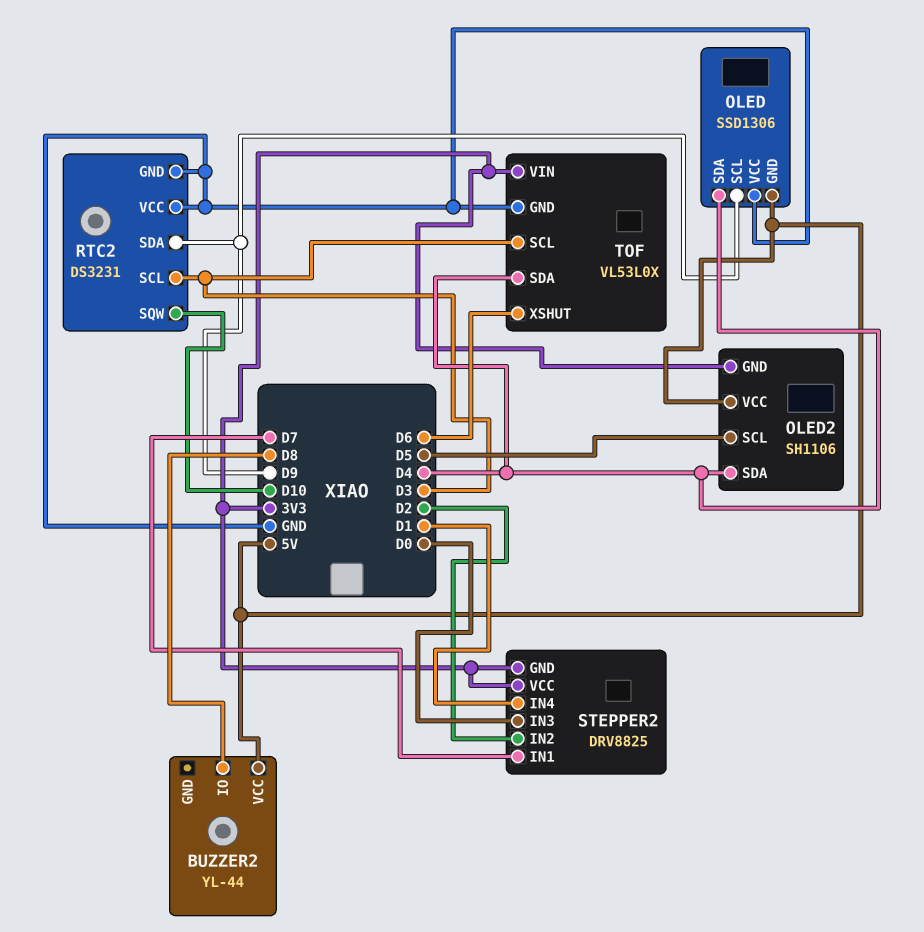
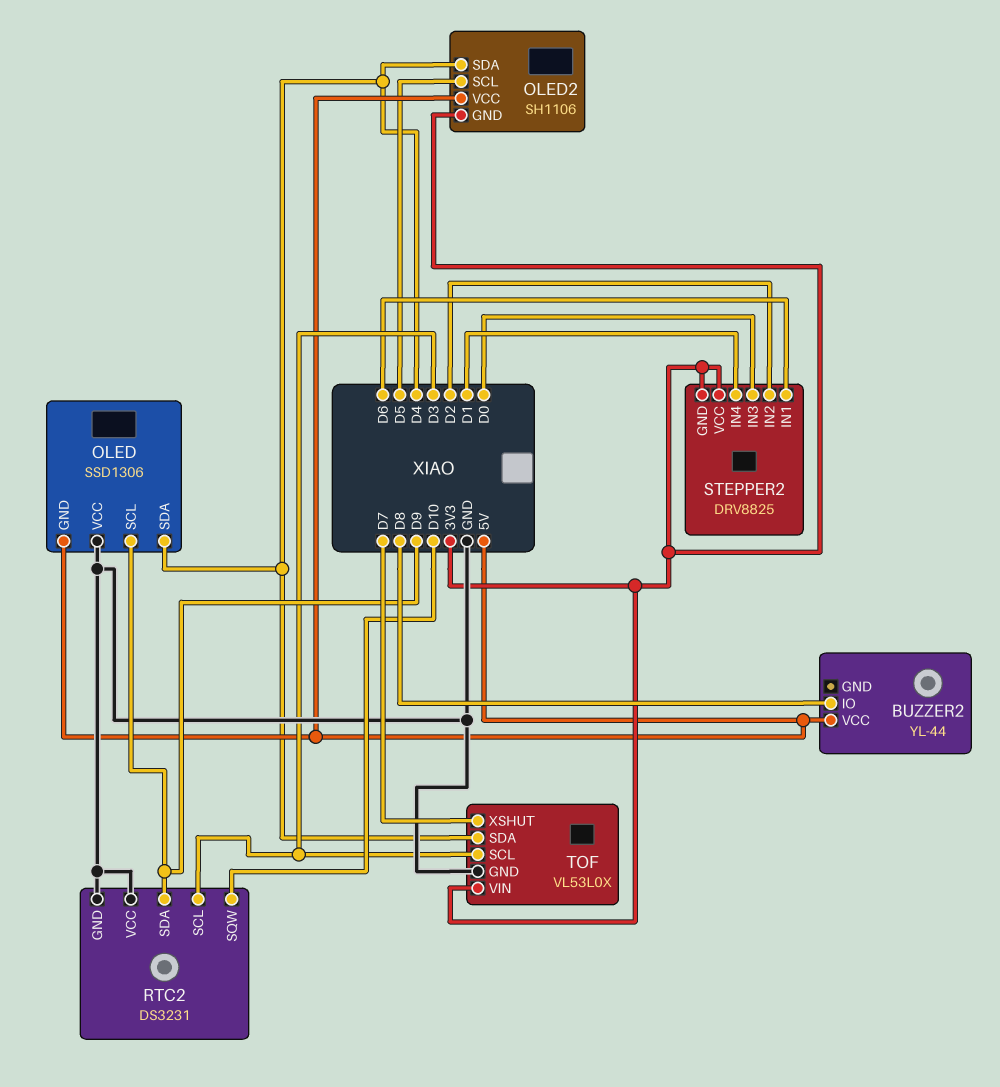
STEPPER2 pin IN1: D7 -> D6
TOF pin XSHUT: D6 -> D7

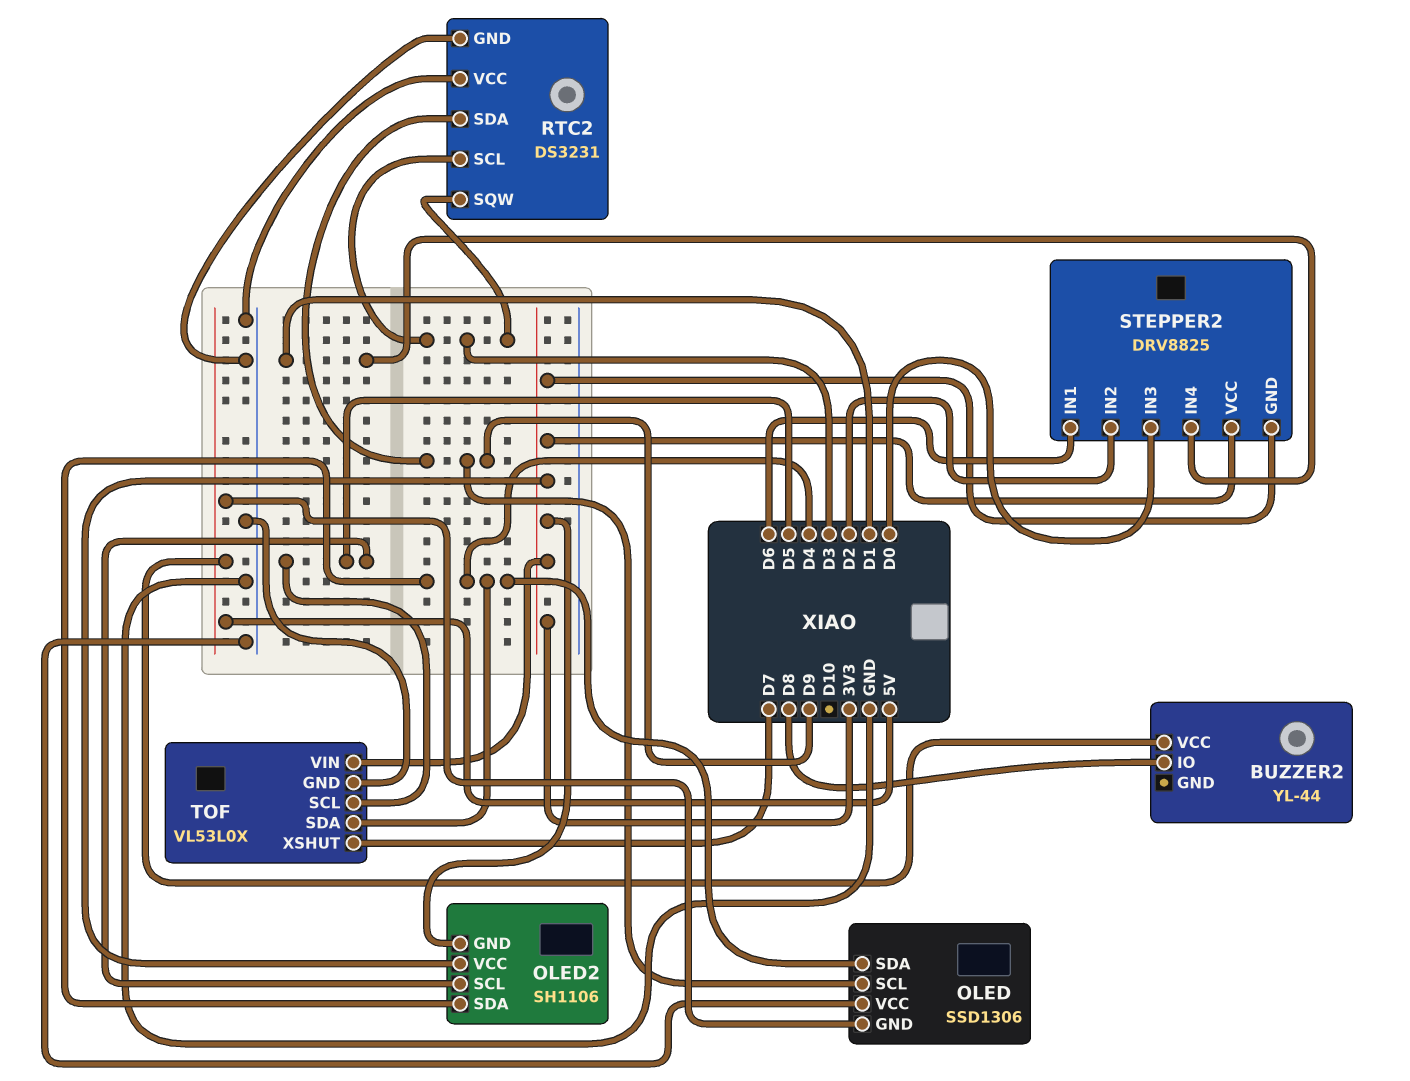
OLED2 pin VCC: 5V -> 3V3
RTC2 pin SQW: D10 -> D3
TOF pin SCL: D3 -> D5

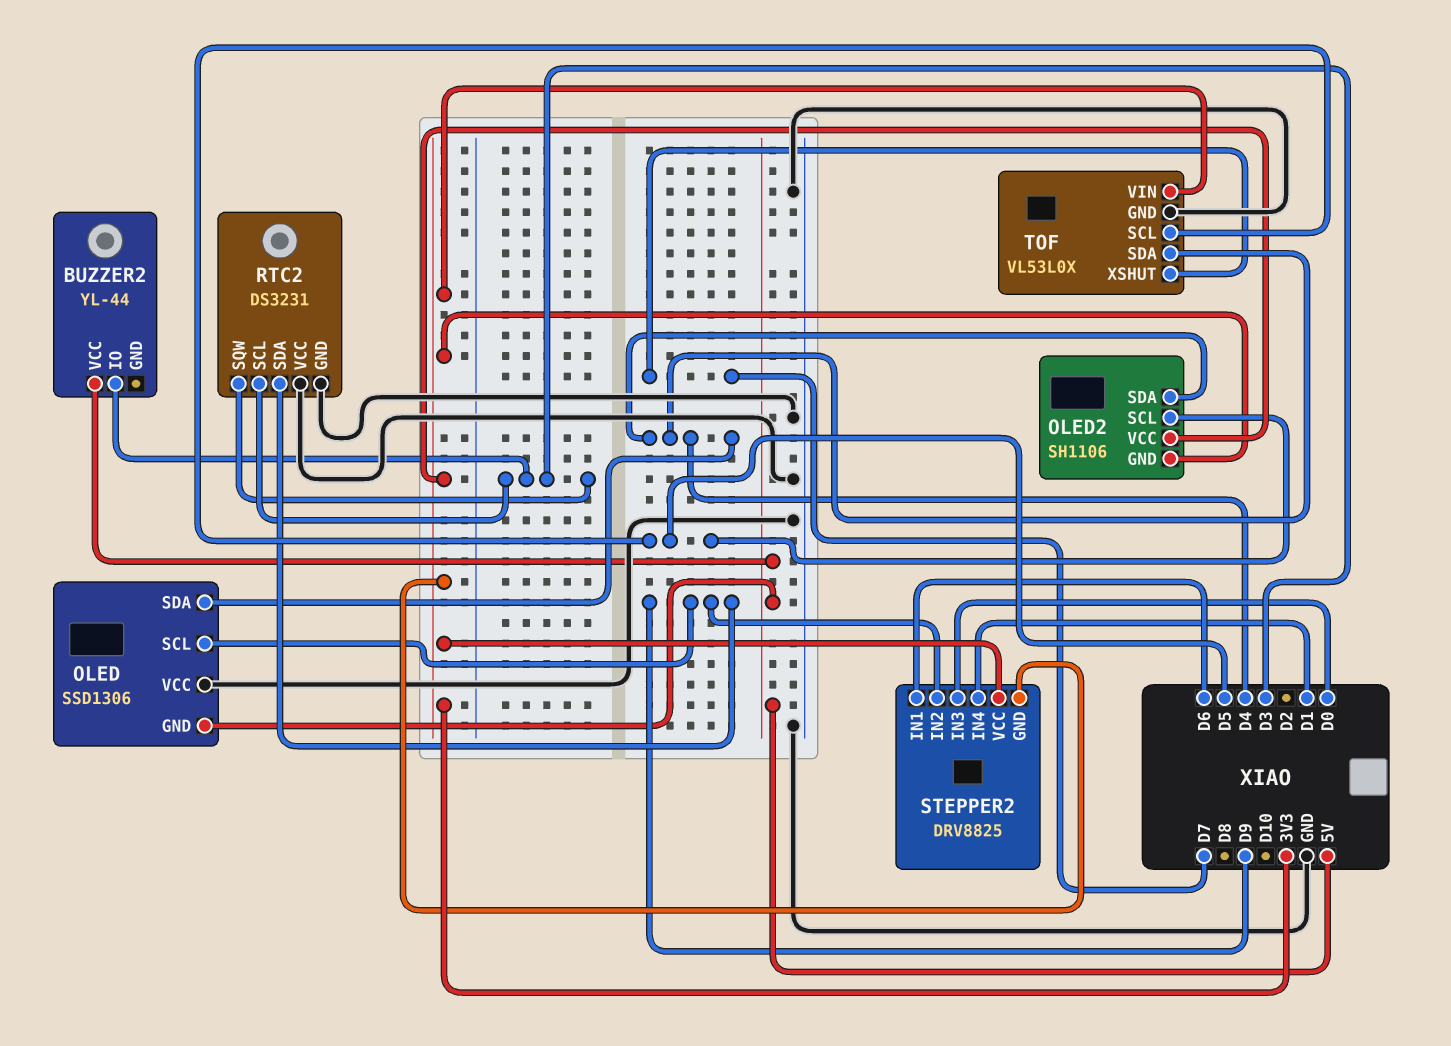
BUZZER2 pin IO: D8 -> D3
STEPPER2 pin IN2: D2 -> D9

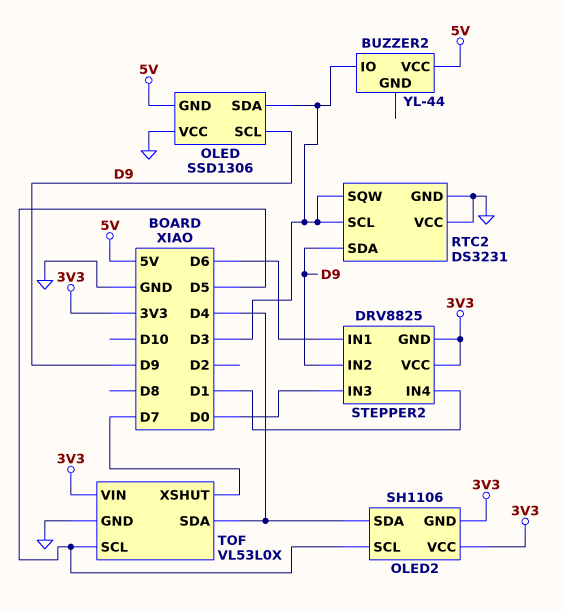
OLED pin SDA: D4 -> D3

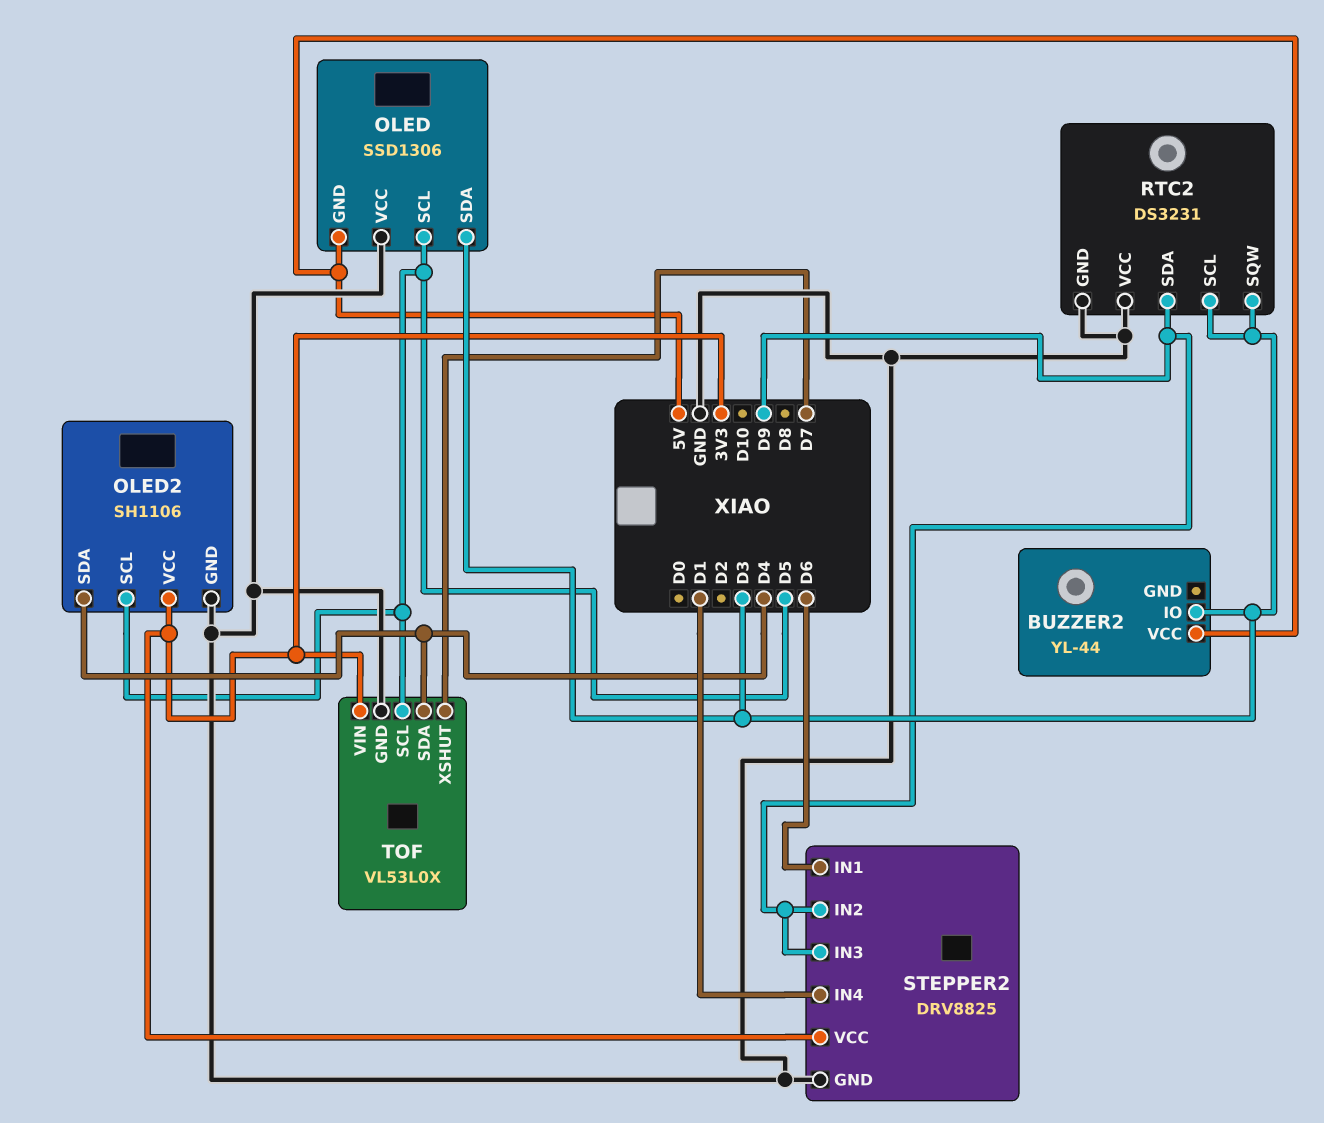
OLED pin SCL: D9 -> D5
OLED2 pin GND: 3V3 -> GND
STEPPER2 pin GND: 3V3 -> GND
STEPPER2 pin IN3: D0 -> D9

